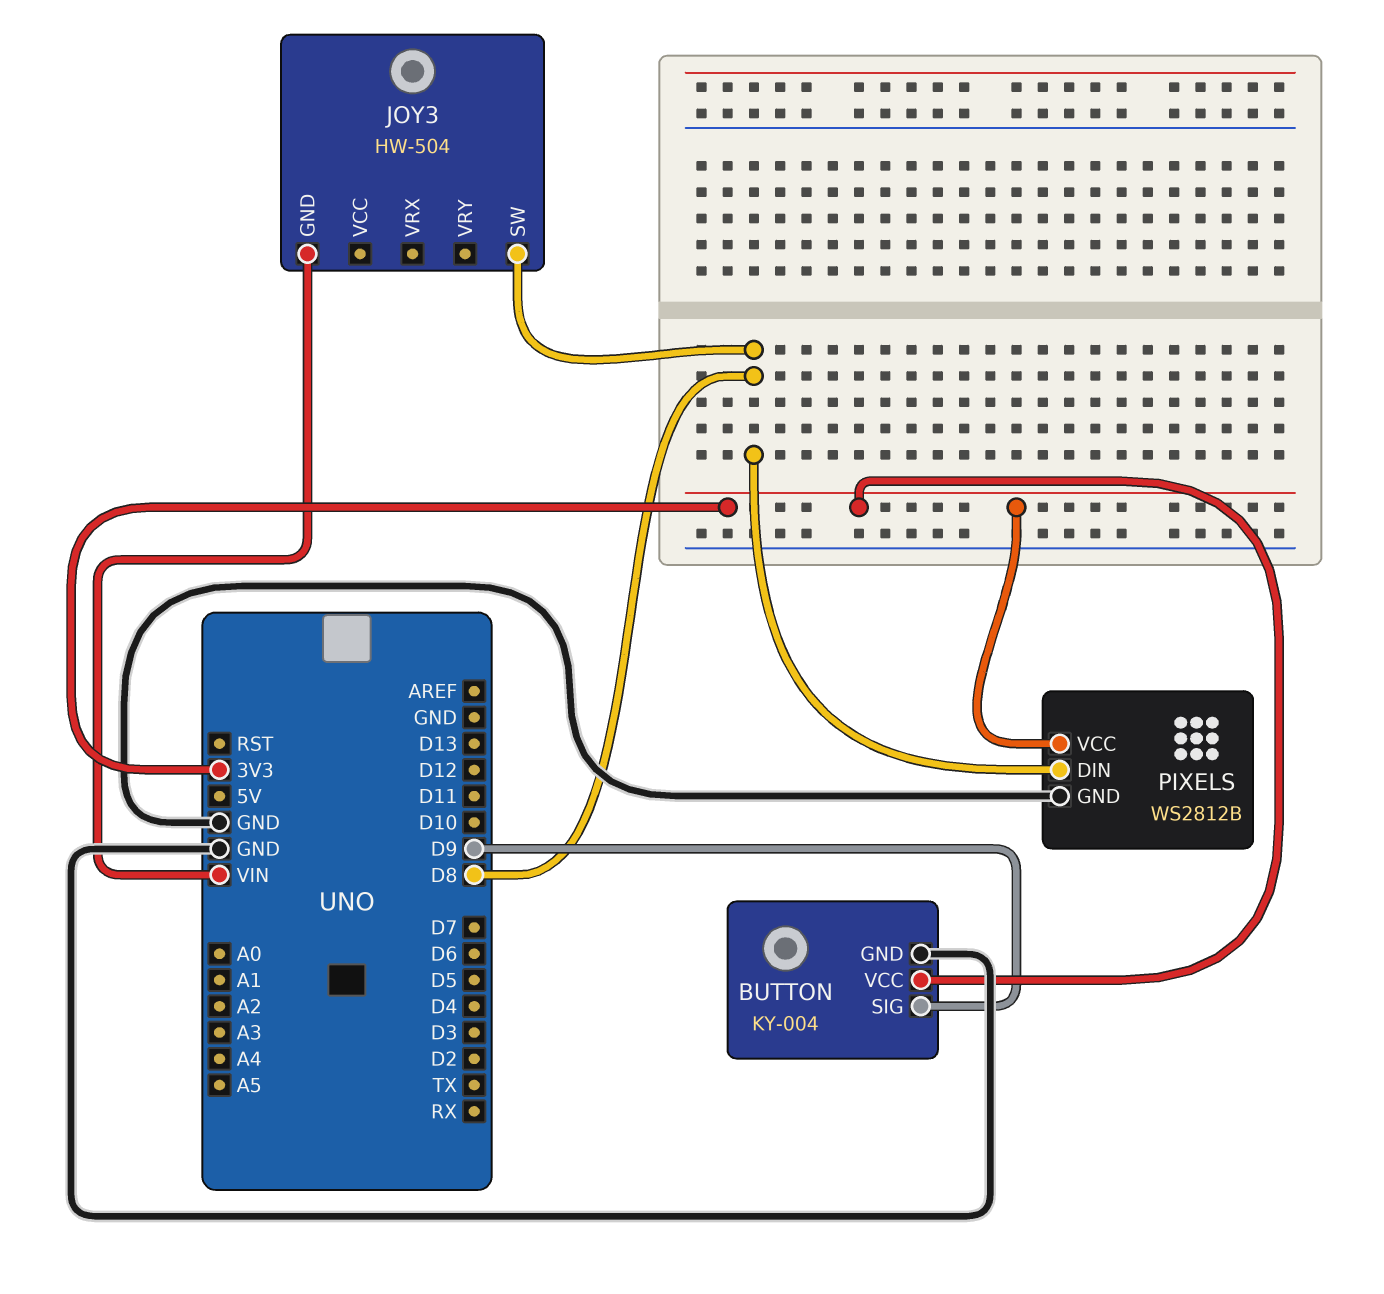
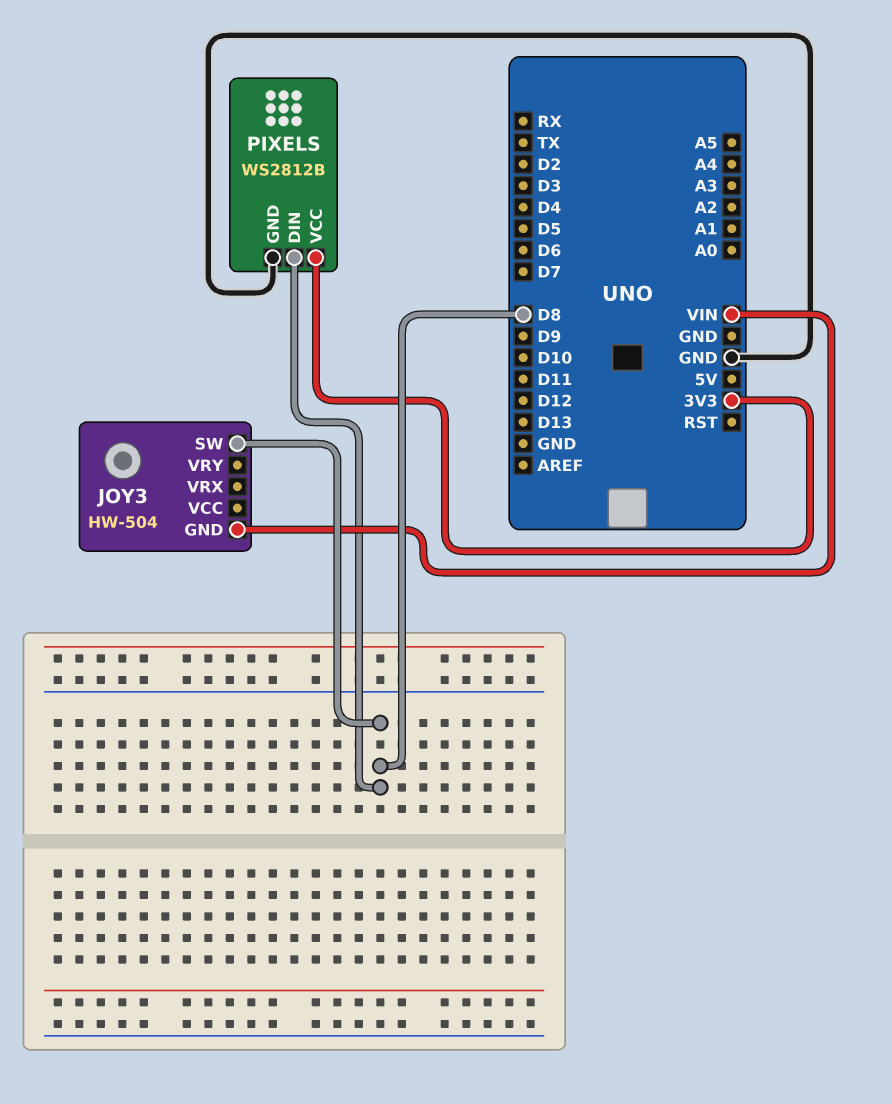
BUTTON: KY-004 -> none
BUTTON pin GND: GND -> none
BUTTON pin SIG: D9 -> none
BUTTON pin VCC: 3V3 -> none

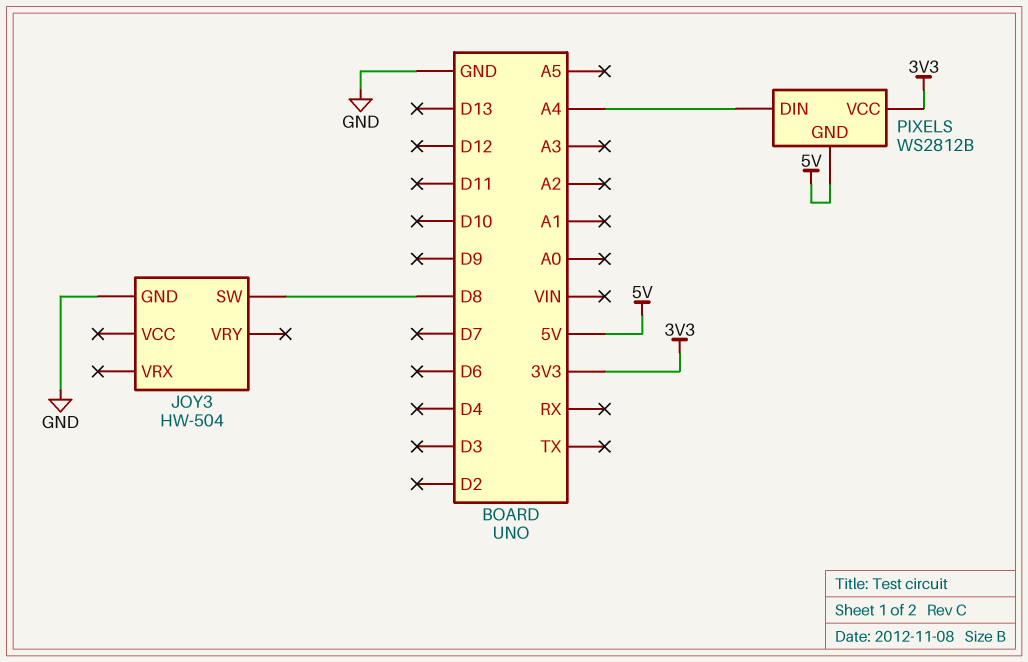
JOY3 pin GND: VIN -> GND
PIXELS pin DIN: D8 -> A4
PIXELS pin GND: GND -> 5V

